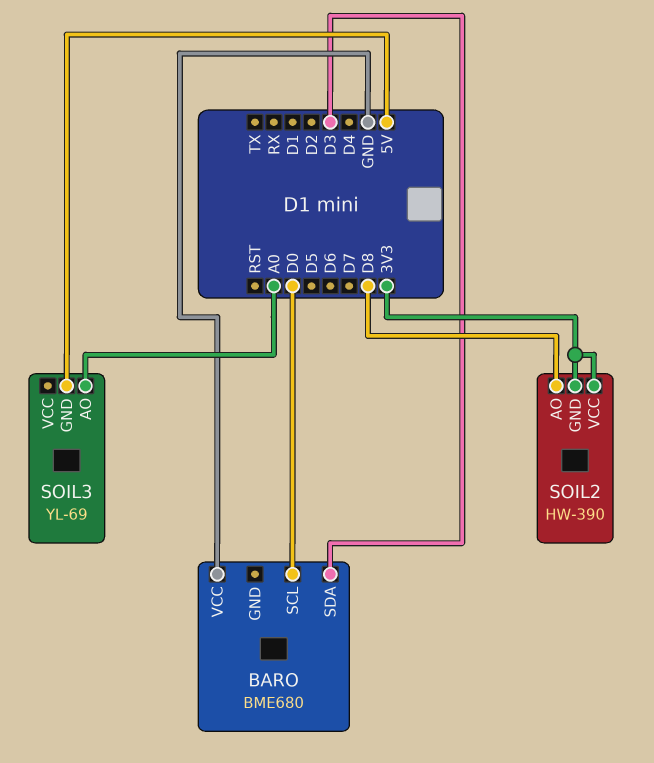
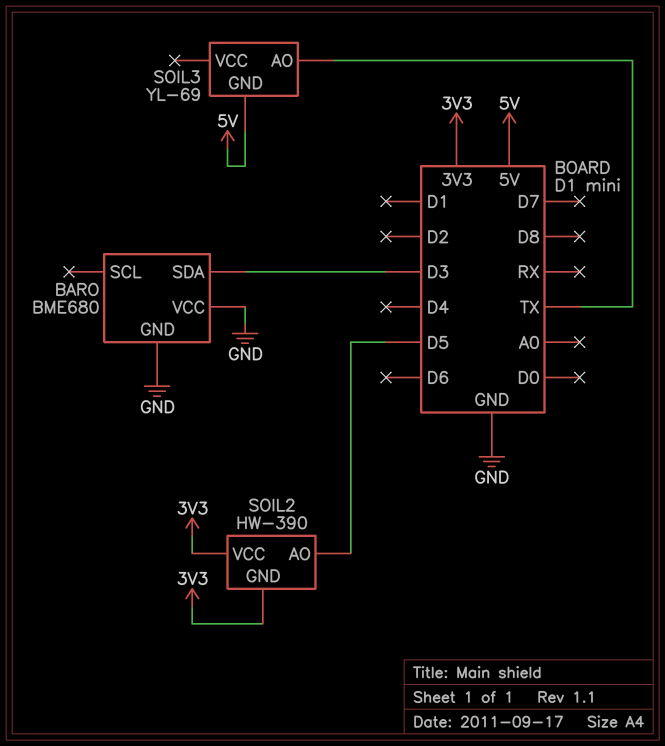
BARO pin GND: none -> GND
BARO pin SCL: D0 -> none
SOIL2 pin AO: D8 -> D5
SOIL3 pin AO: A0 -> TX

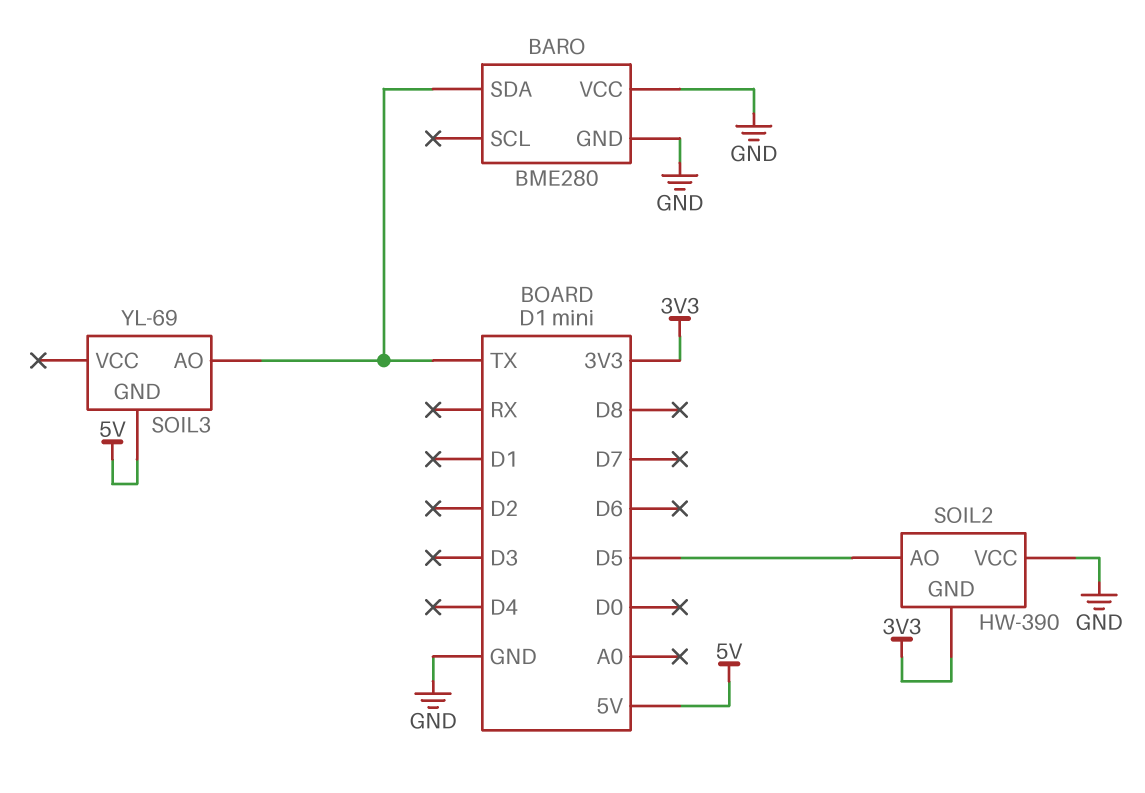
BARO: BME680 -> BME280
BARO pin SDA: D3 -> TX
SOIL2 pin VCC: 3V3 -> GND

